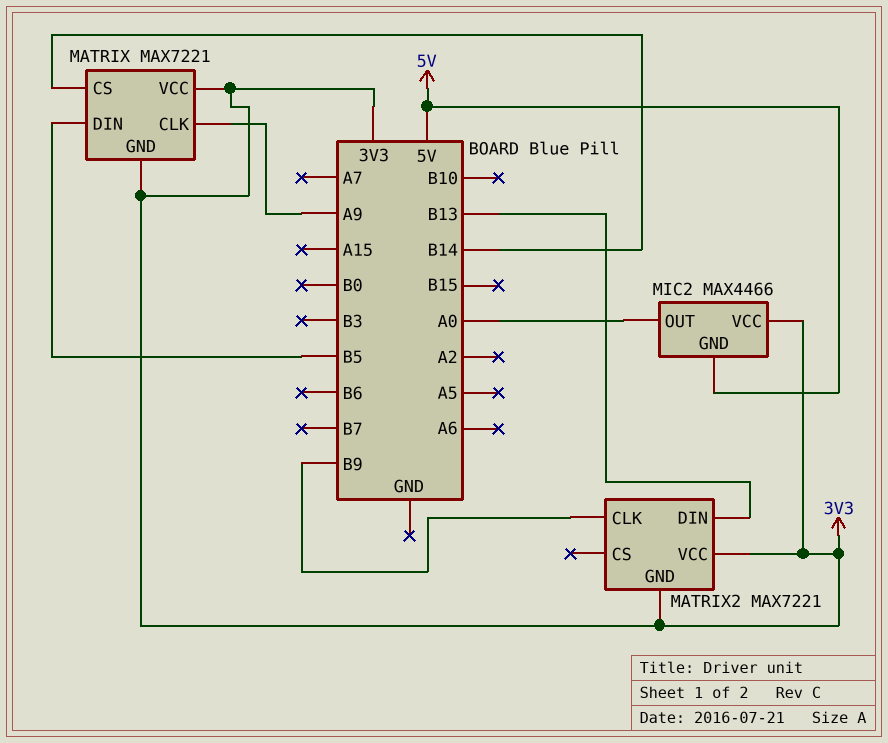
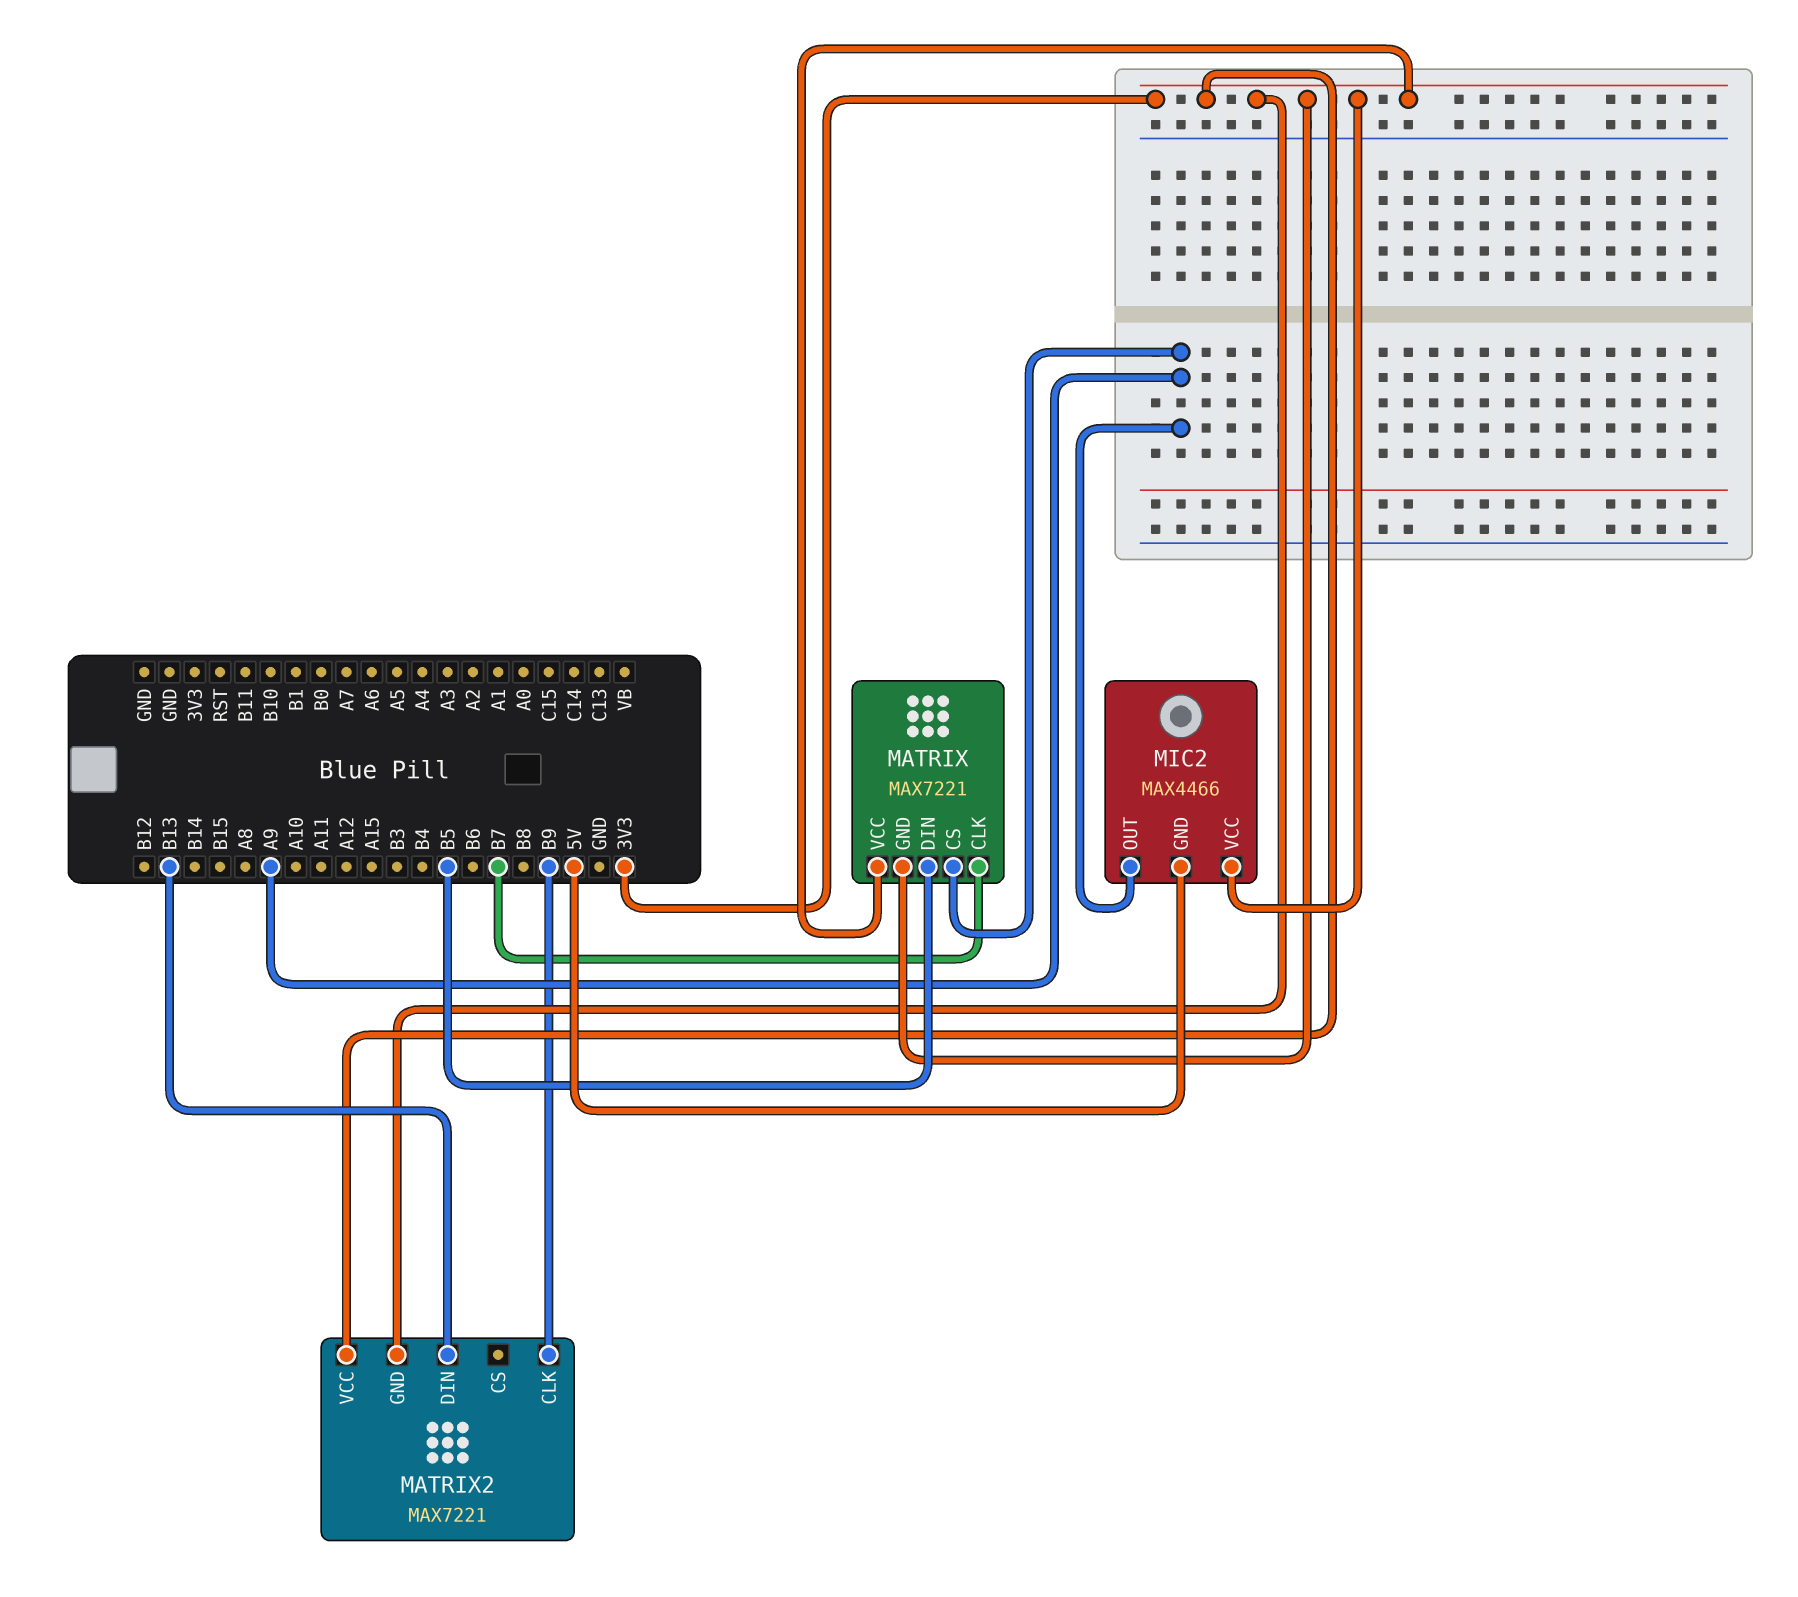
MATRIX pin CLK: A9 -> B7
MATRIX pin CS: B14 -> A9
MIC2 pin OUT: A0 -> A9

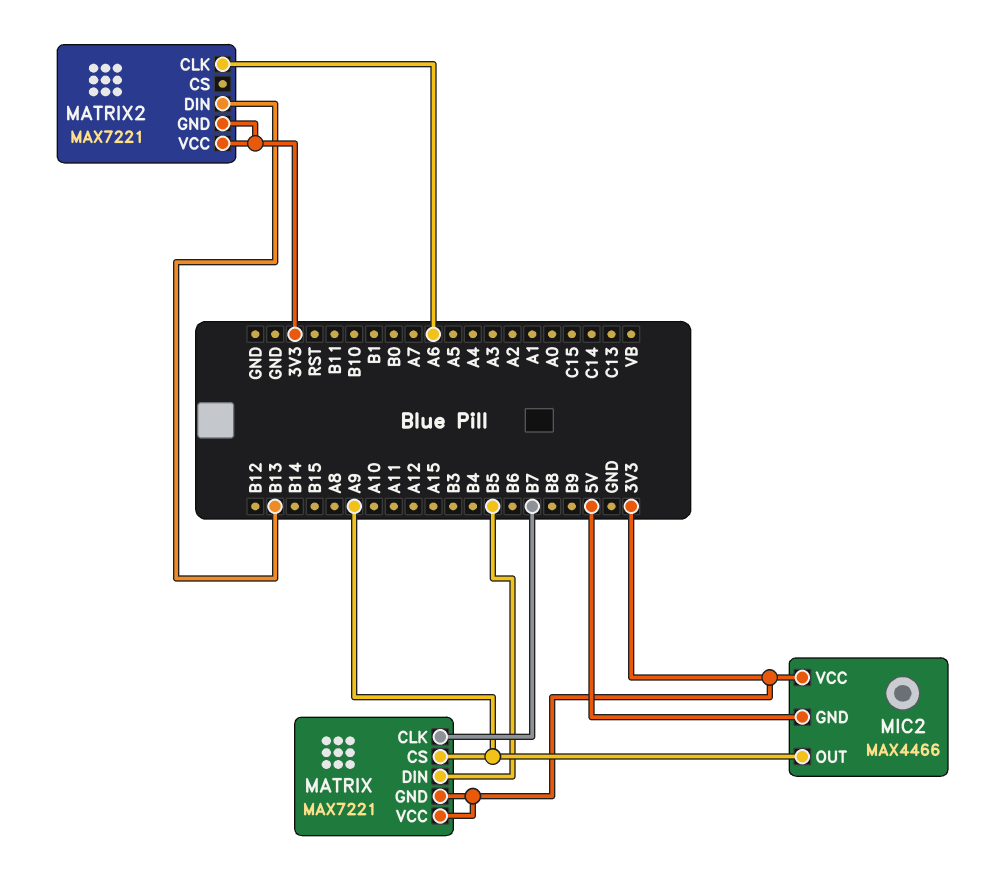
MATRIX2 pin CLK: B9 -> A6

